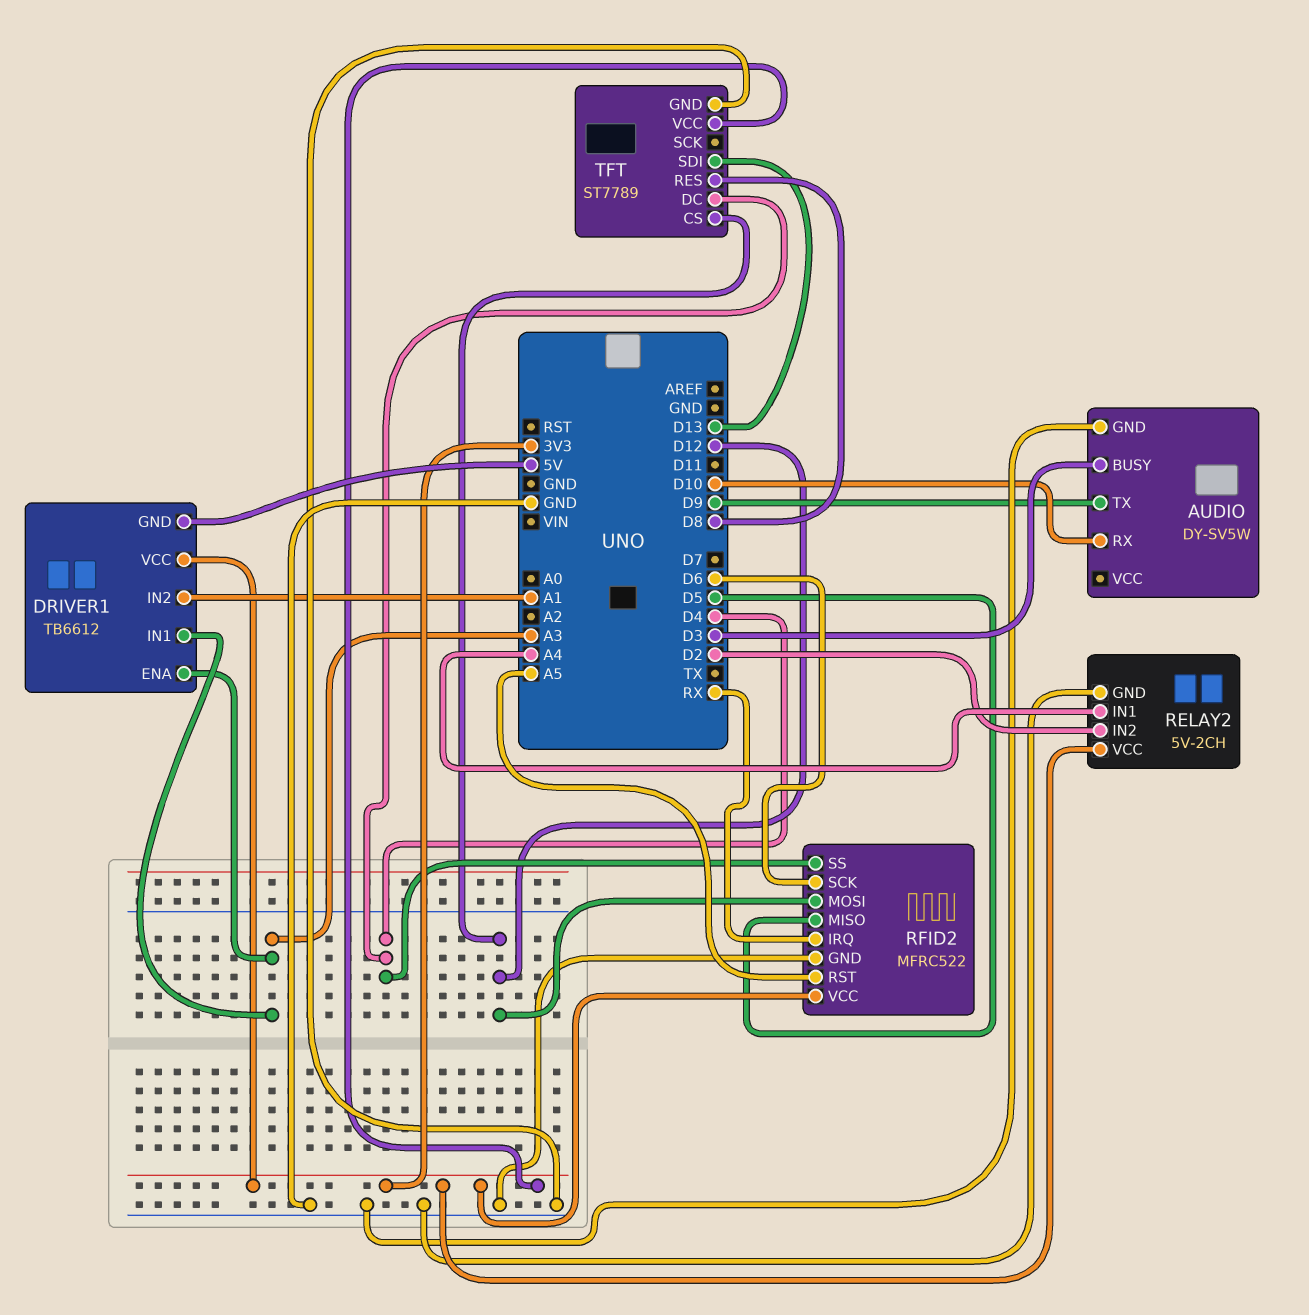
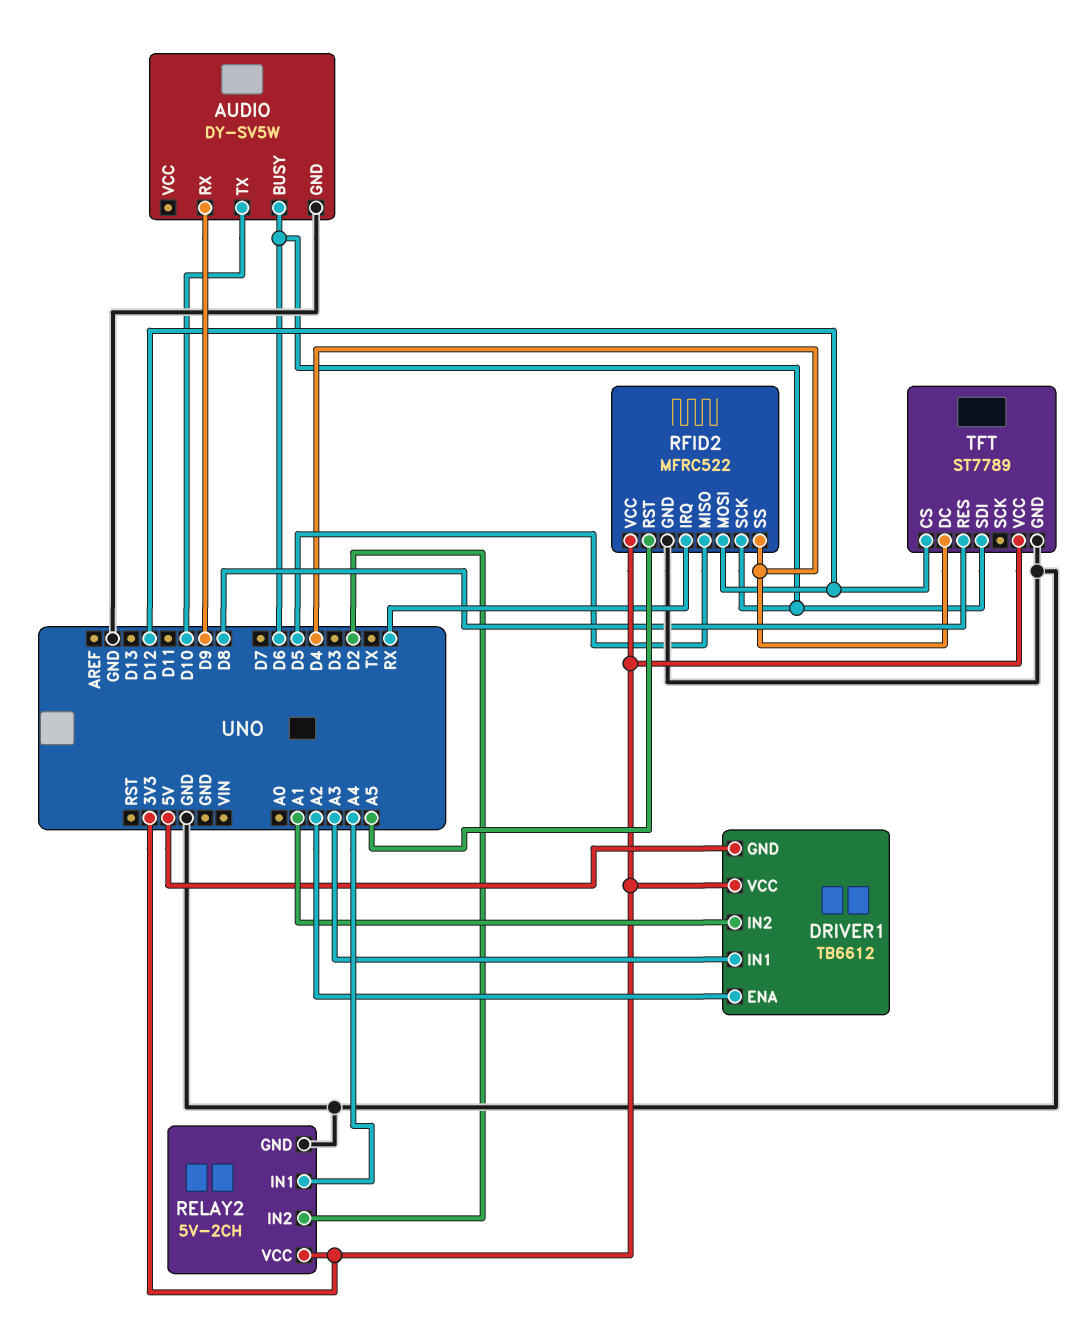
AUDIO pin BUSY: D3 -> D6
AUDIO pin RX: D10 -> D9
AUDIO pin TX: D9 -> D10
DRIVER1 pin ENA: A3 -> A2
TFT pin SDI: D13 -> D6

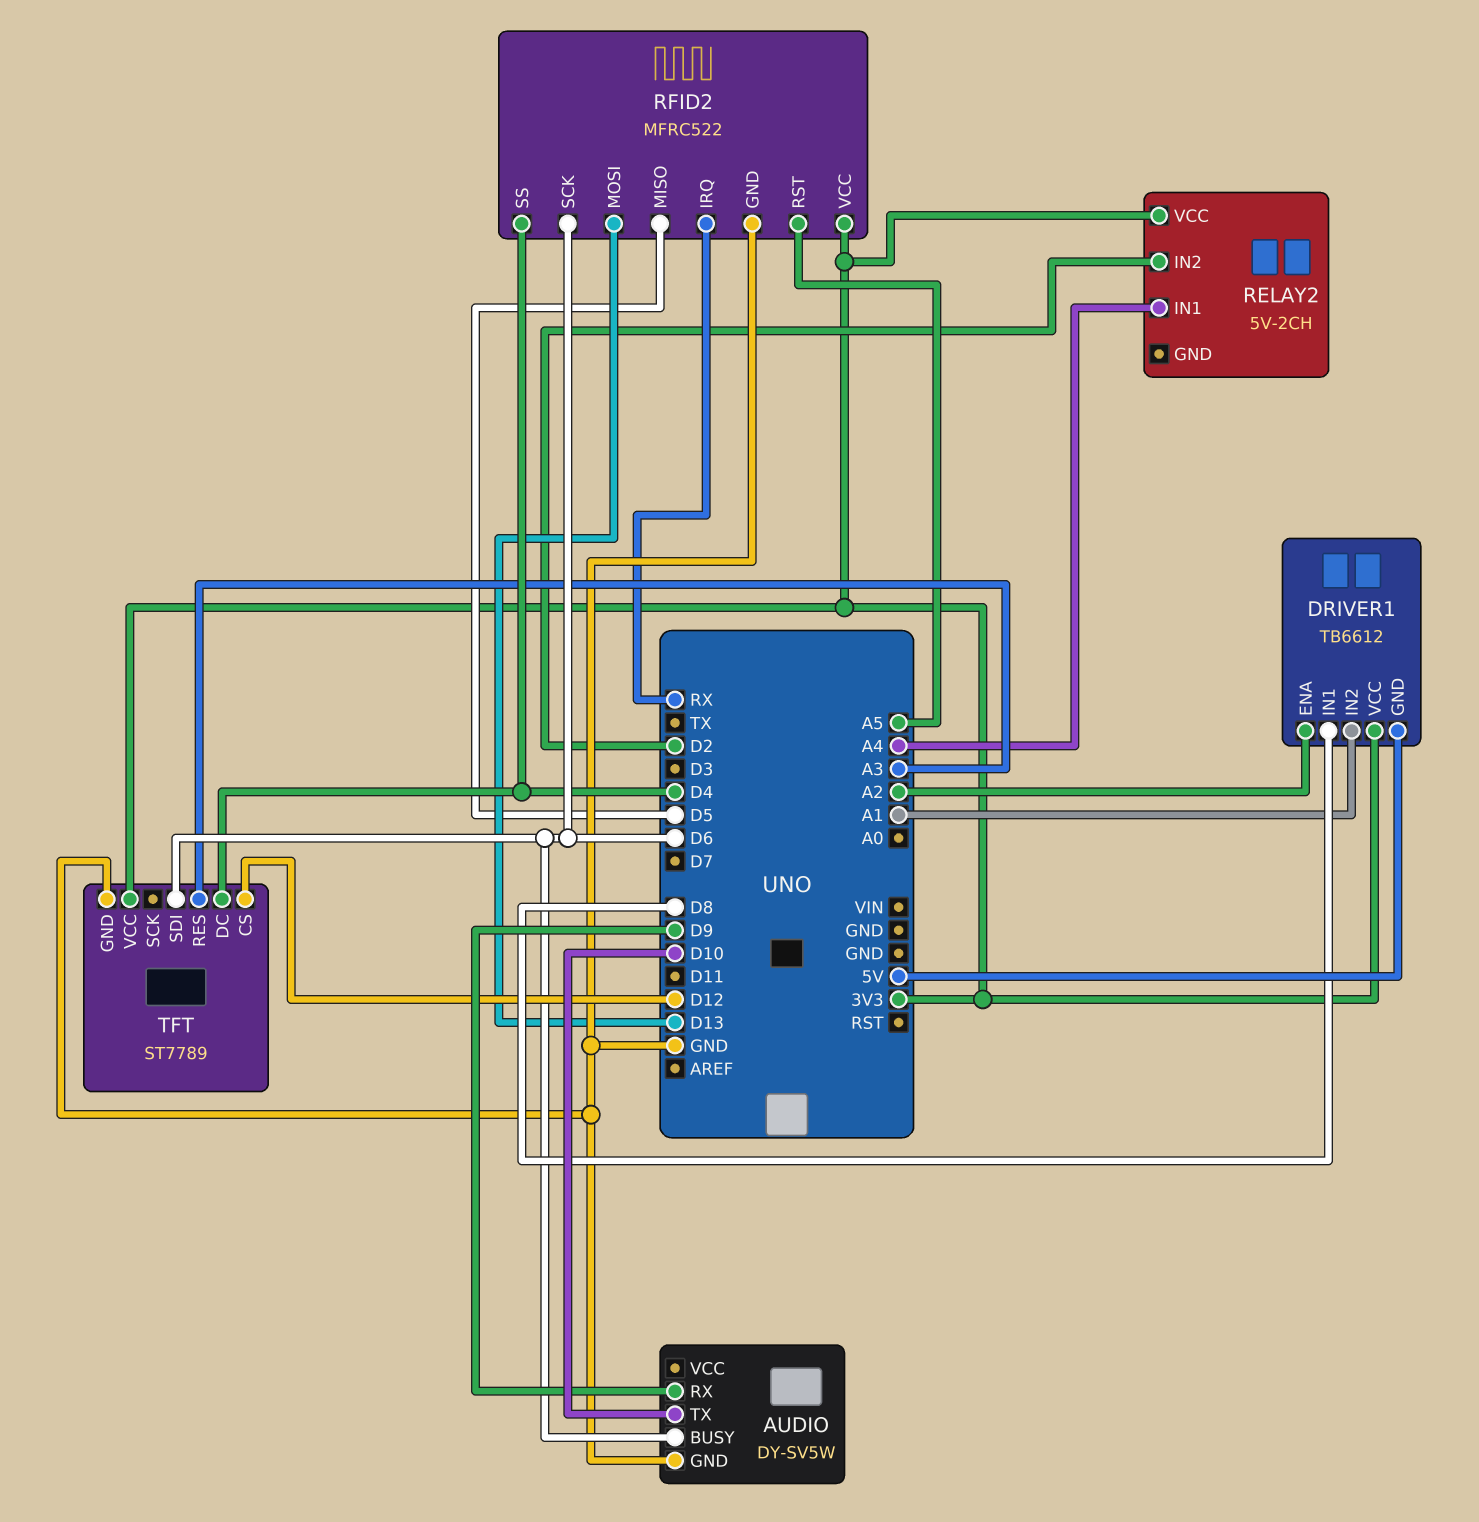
DRIVER1 pin IN1: A3 -> D8
RELAY2 pin GND: GND -> none
RFID2 pin MOSI: D12 -> D13
TFT pin RES: D8 -> A3

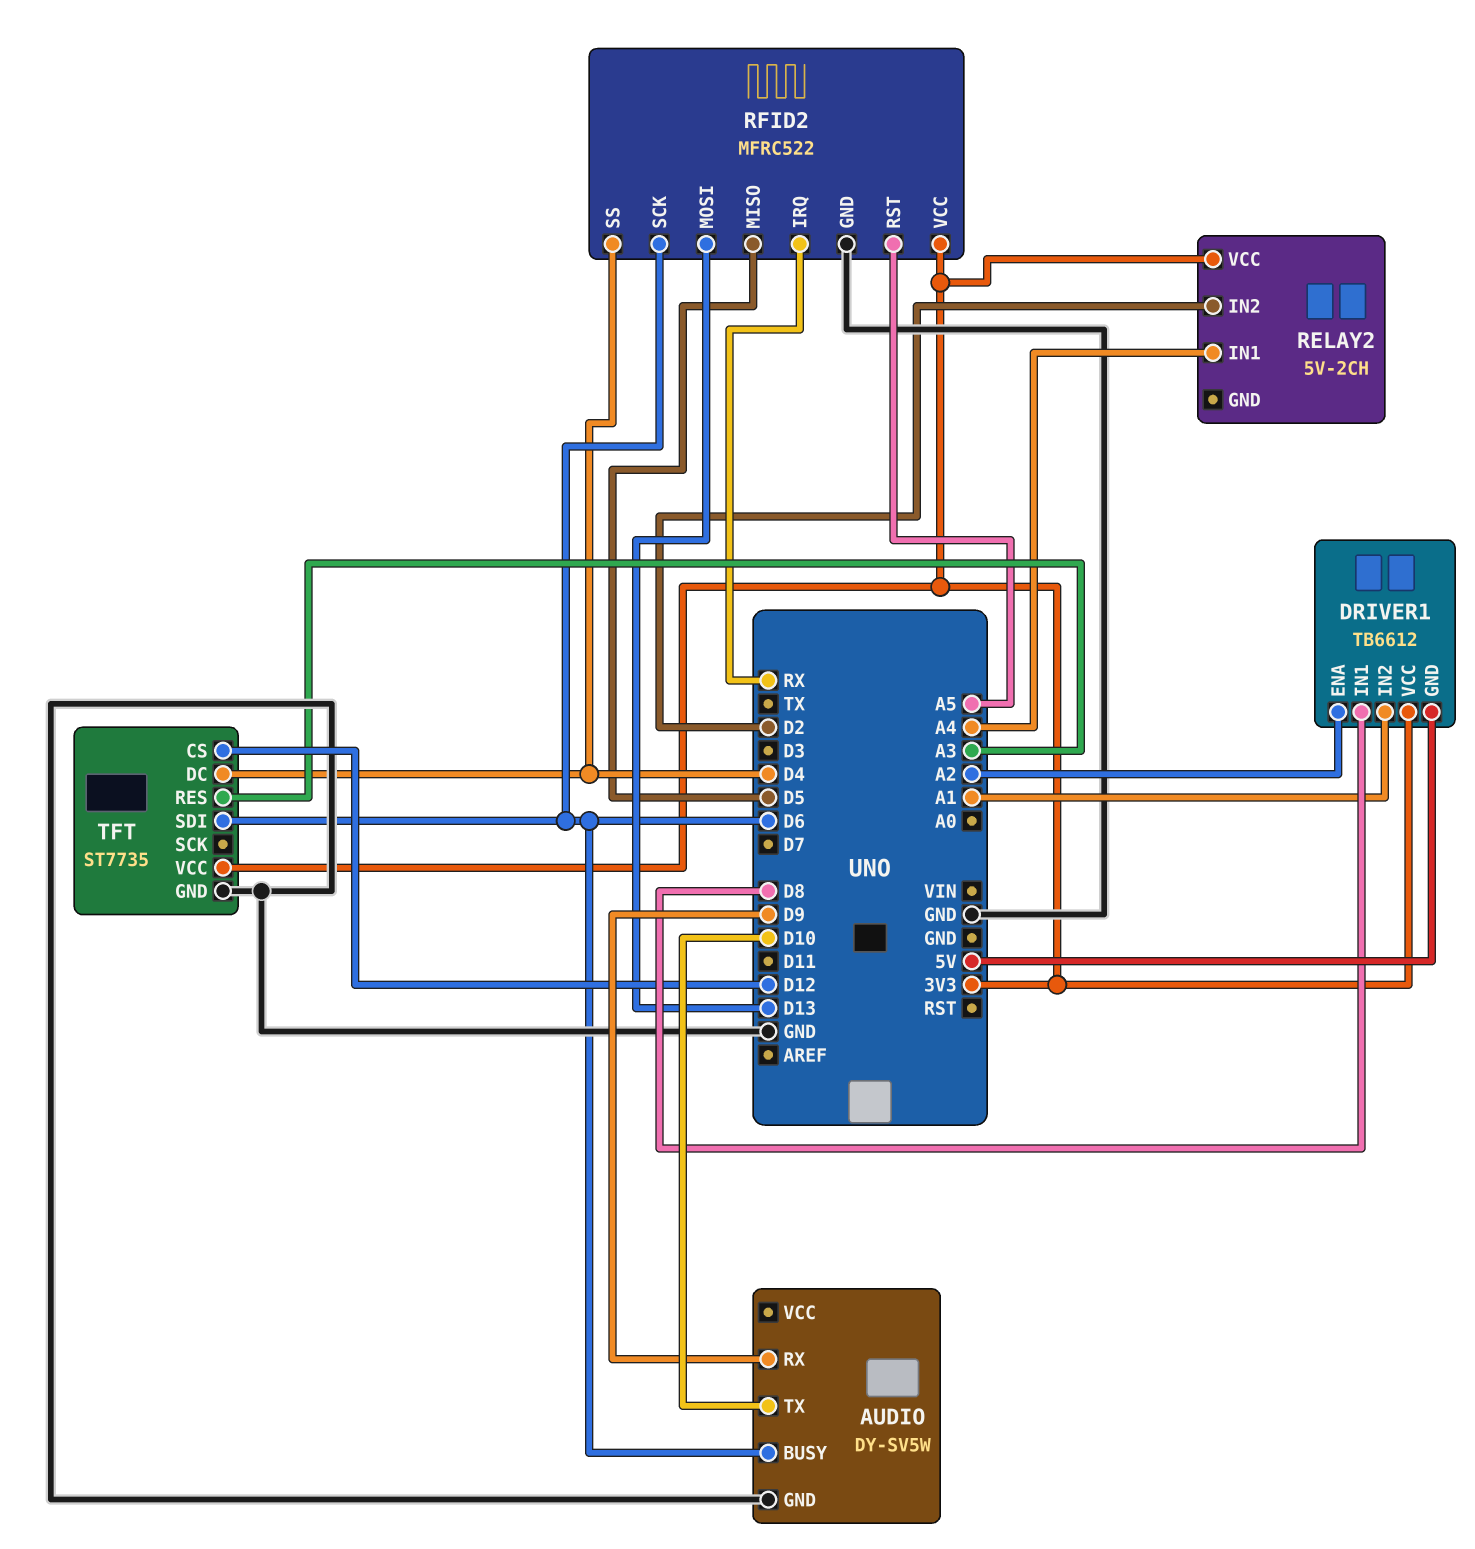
TFT: ST7789 -> ST7735

